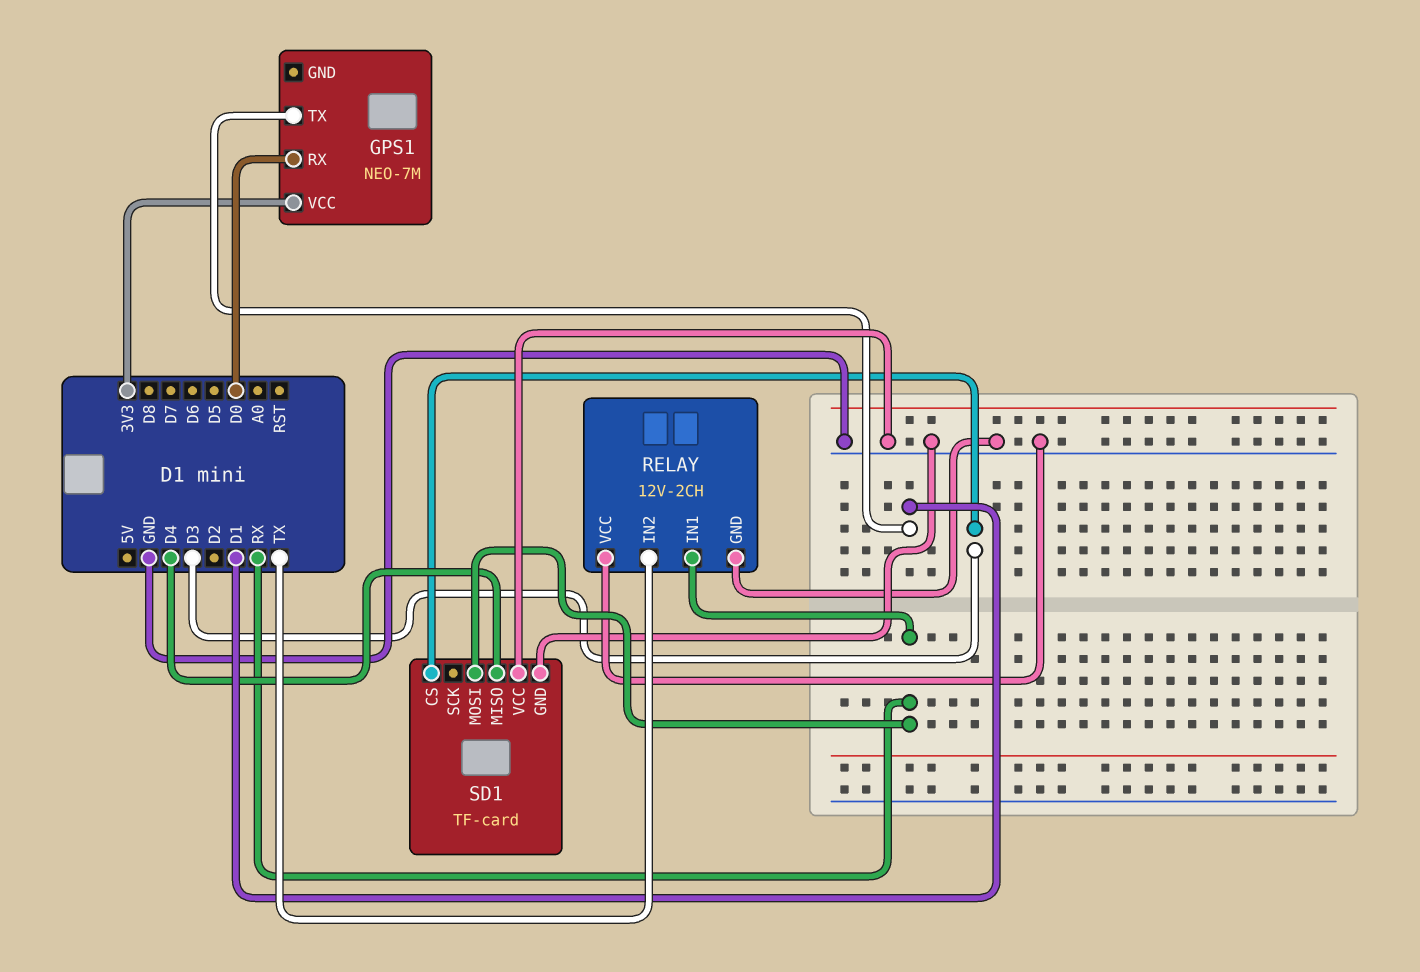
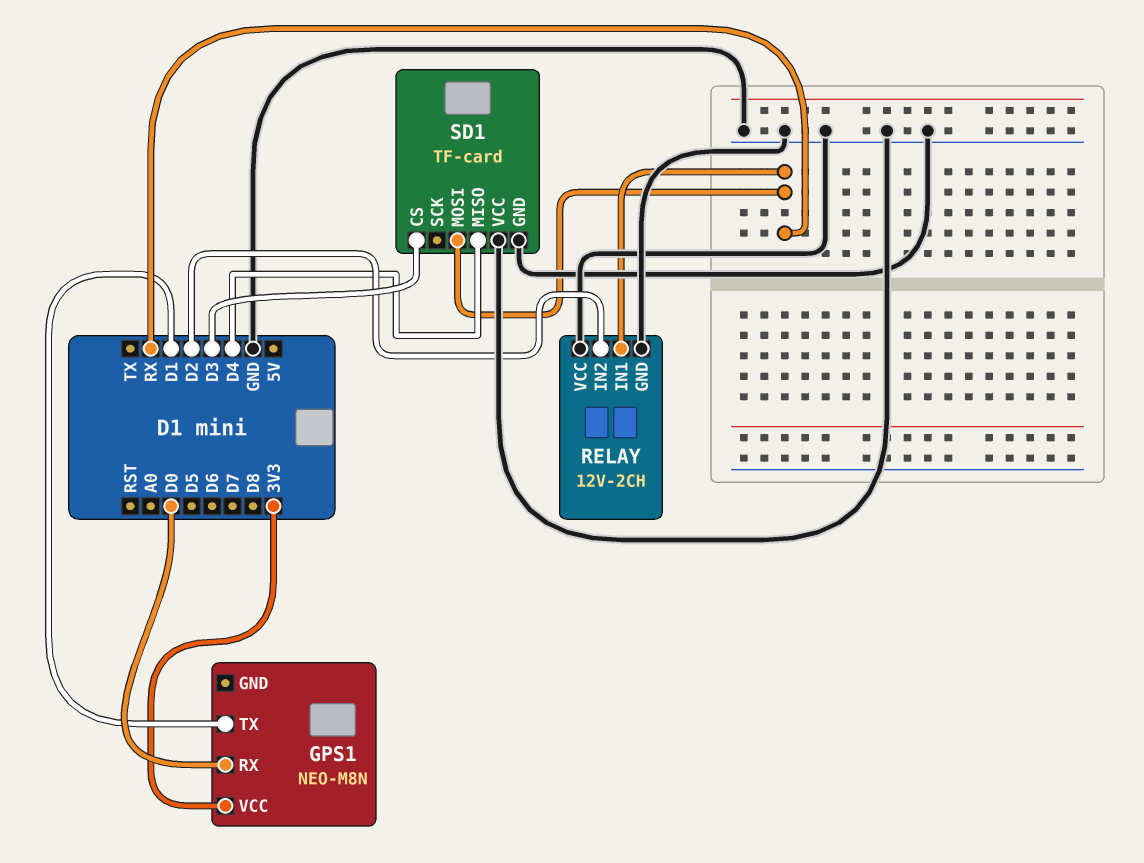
GPS1: NEO-7M -> NEO-M8N
RELAY pin IN2: TX -> D2

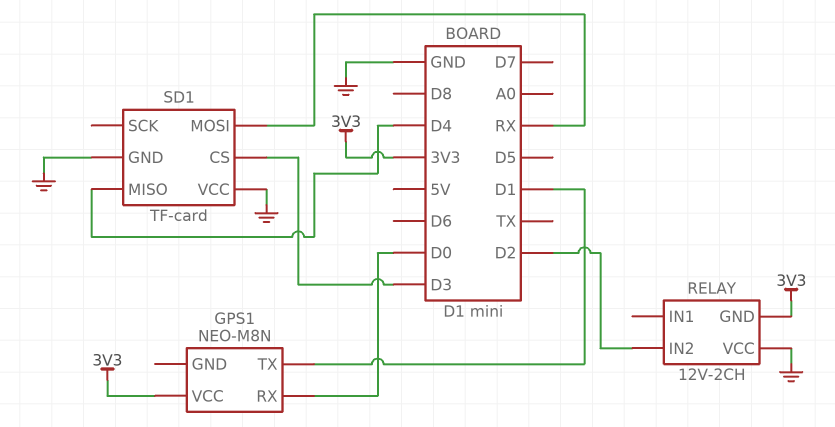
RELAY pin GND: GND -> 3V3
RELAY pin IN1: RX -> none

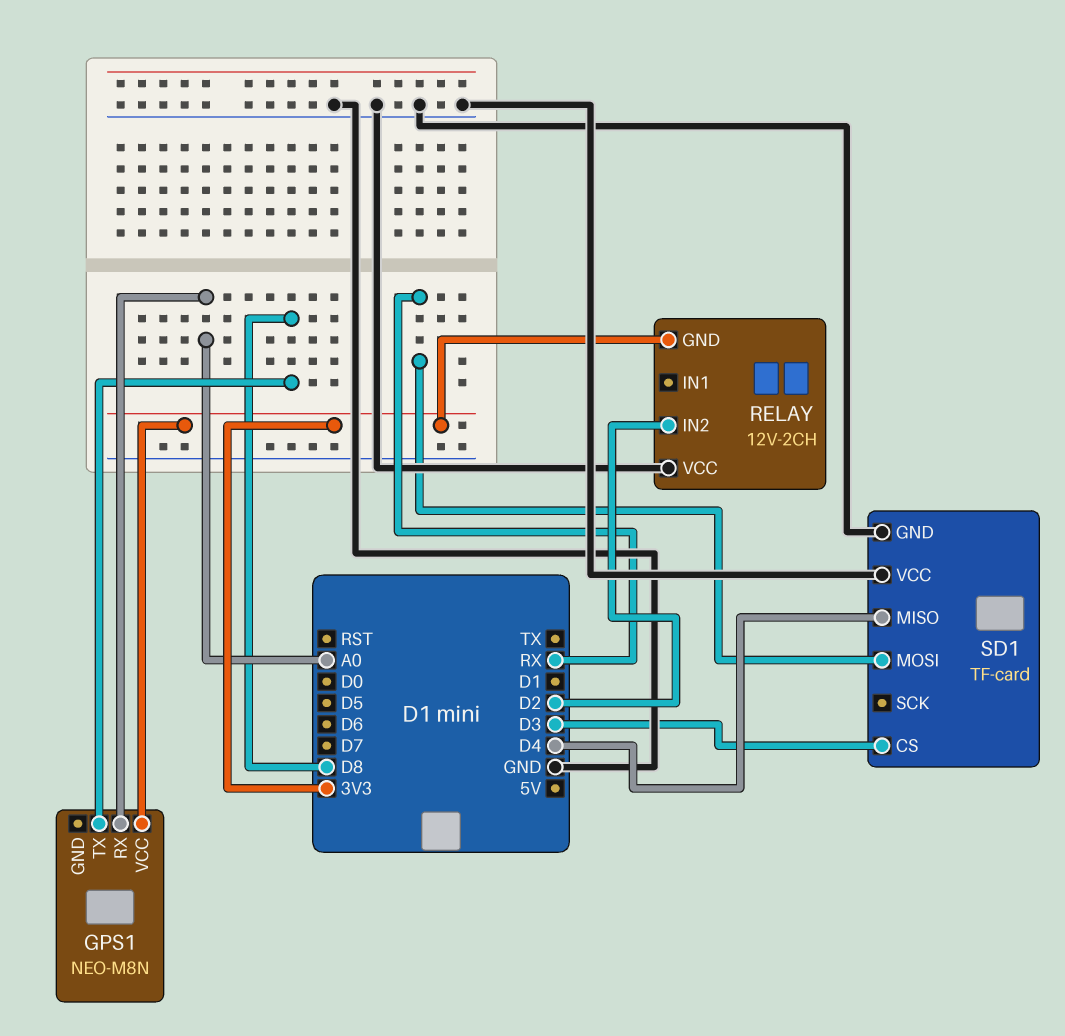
GPS1 pin RX: D0 -> A0
GPS1 pin TX: D1 -> D8

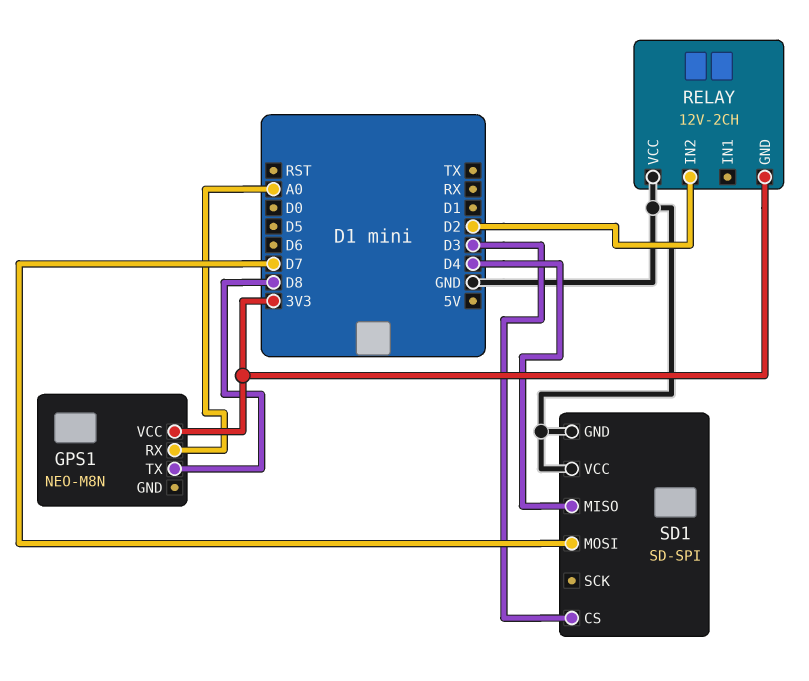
SD1: TF-card -> SD-SPI
SD1 pin MOSI: RX -> D7

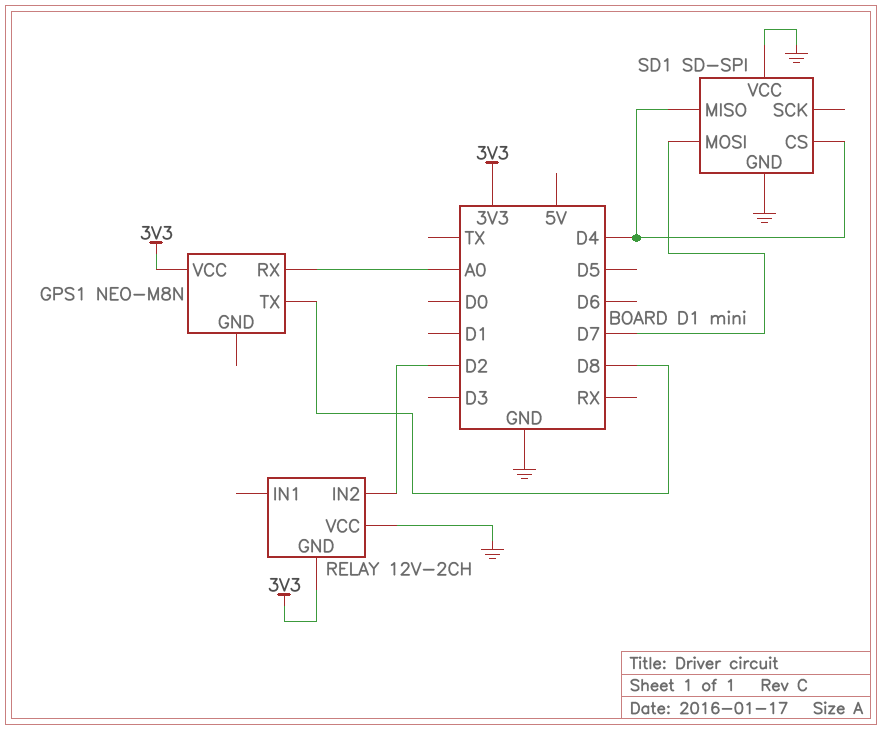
SD1 pin CS: D3 -> D4

